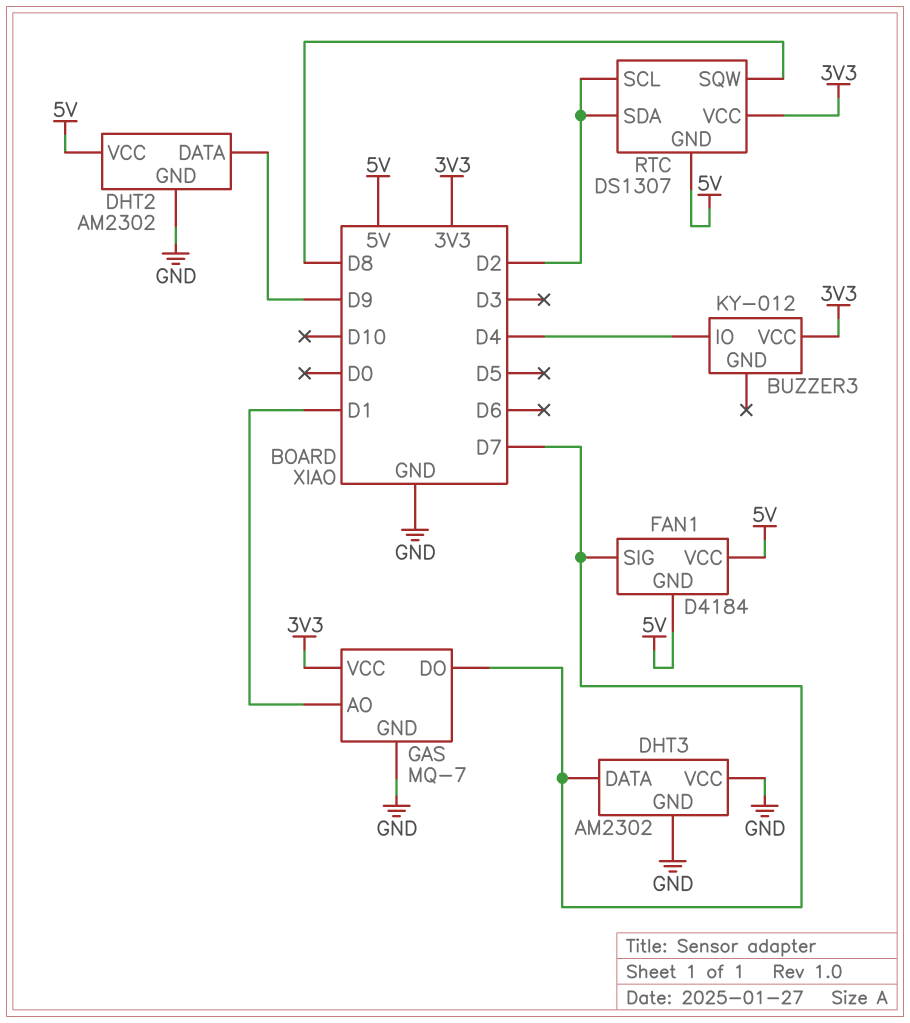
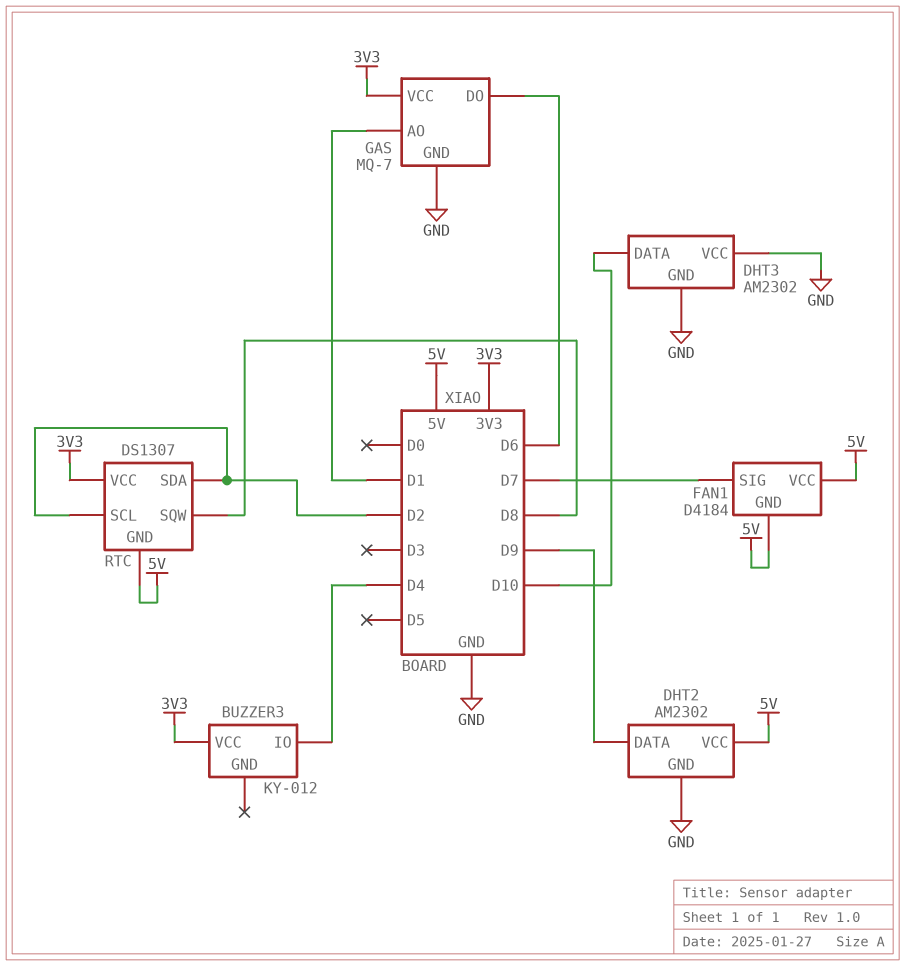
DHT3 pin DATA: D7 -> D10
GAS pin DO: D7 -> D6

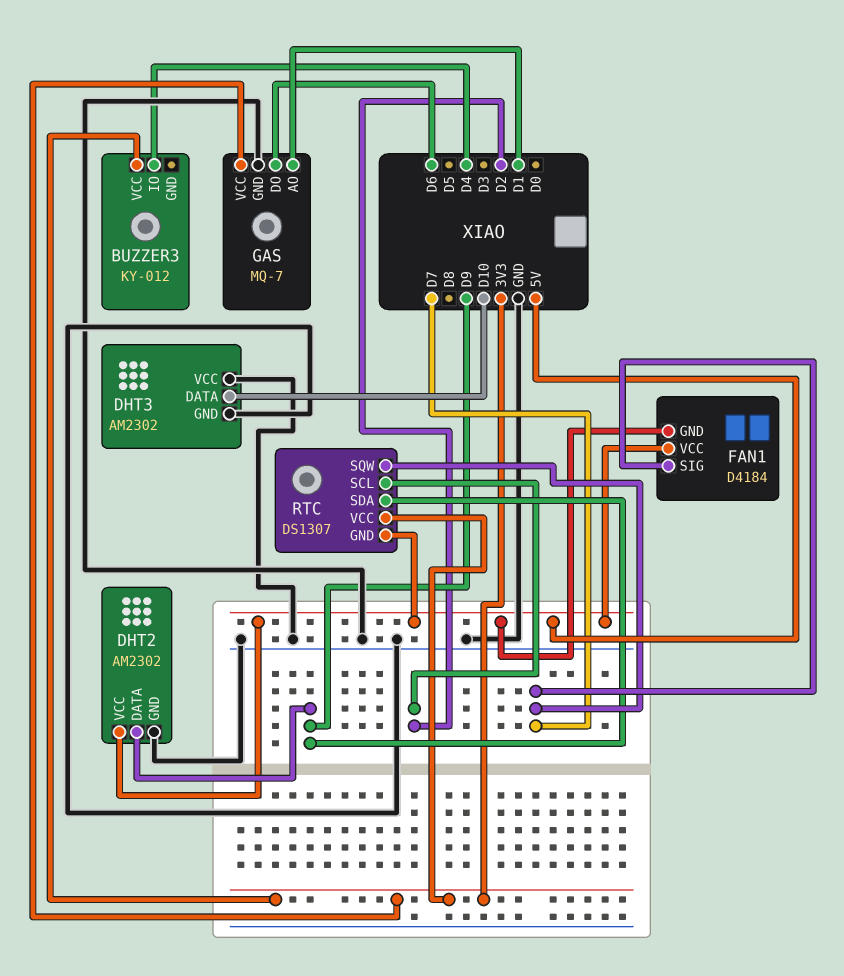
RTC pin SDA: D2 -> D9
RTC pin SQW: D8 -> D7

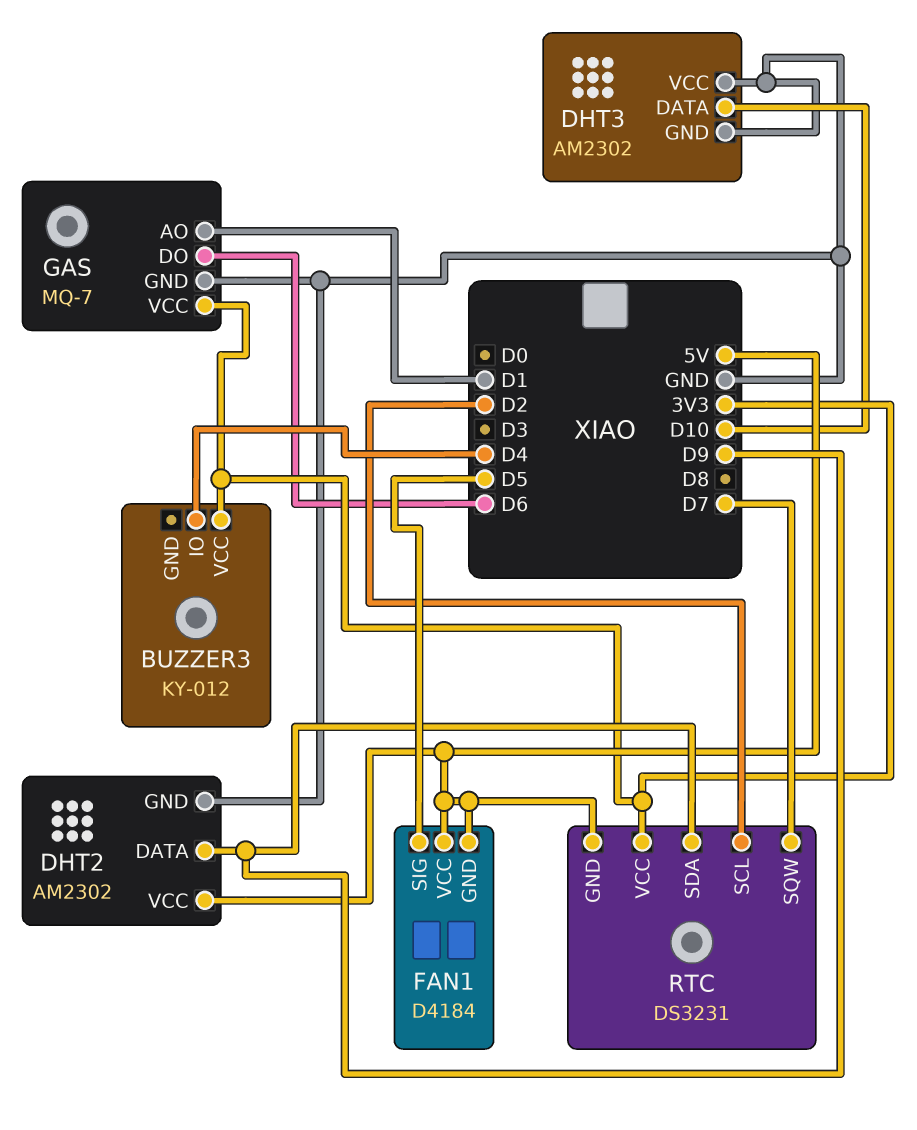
FAN1 pin SIG: D7 -> D5
RTC: DS1307 -> DS3231

